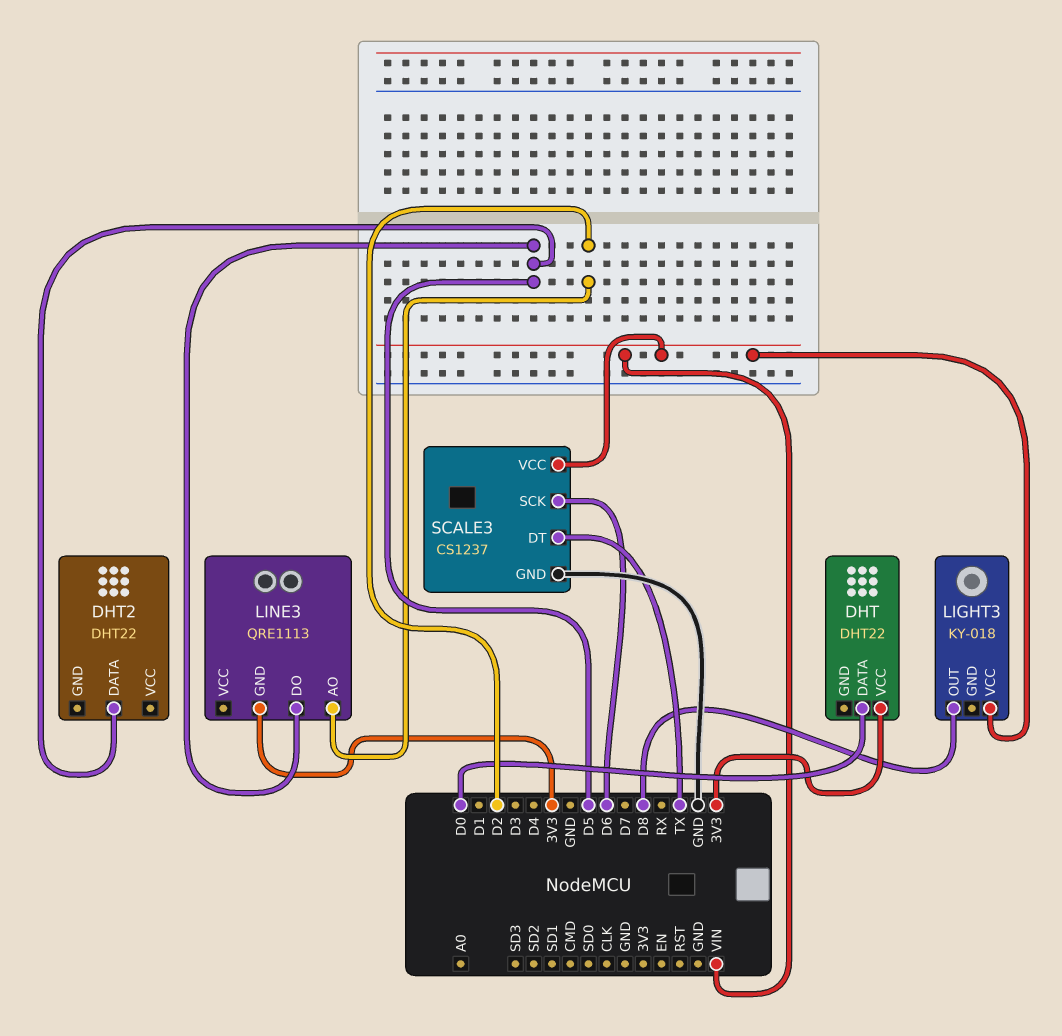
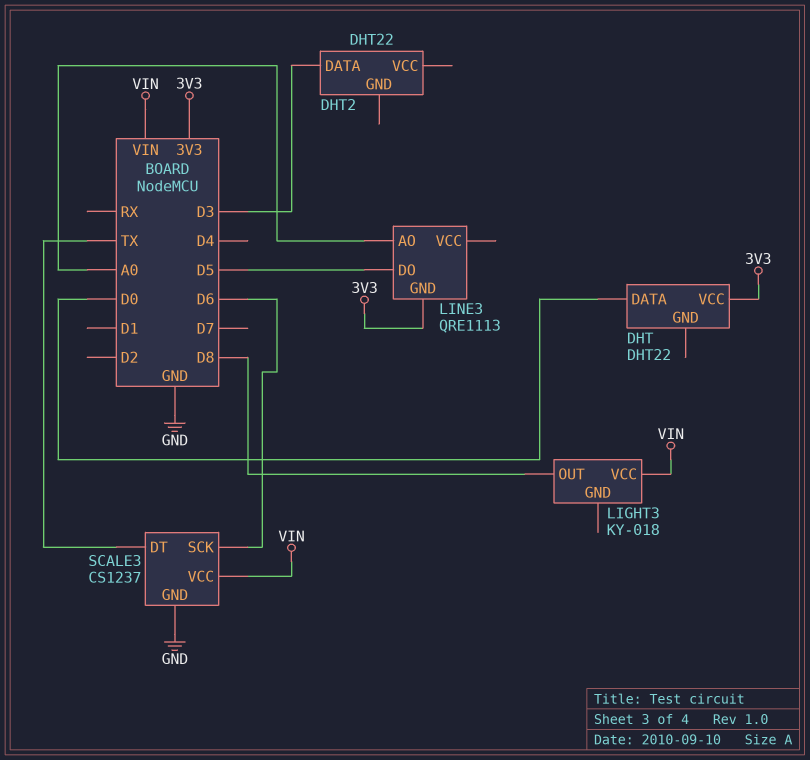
DHT2 pin DATA: D5 -> D3
LINE3 pin AO: D2 -> A0

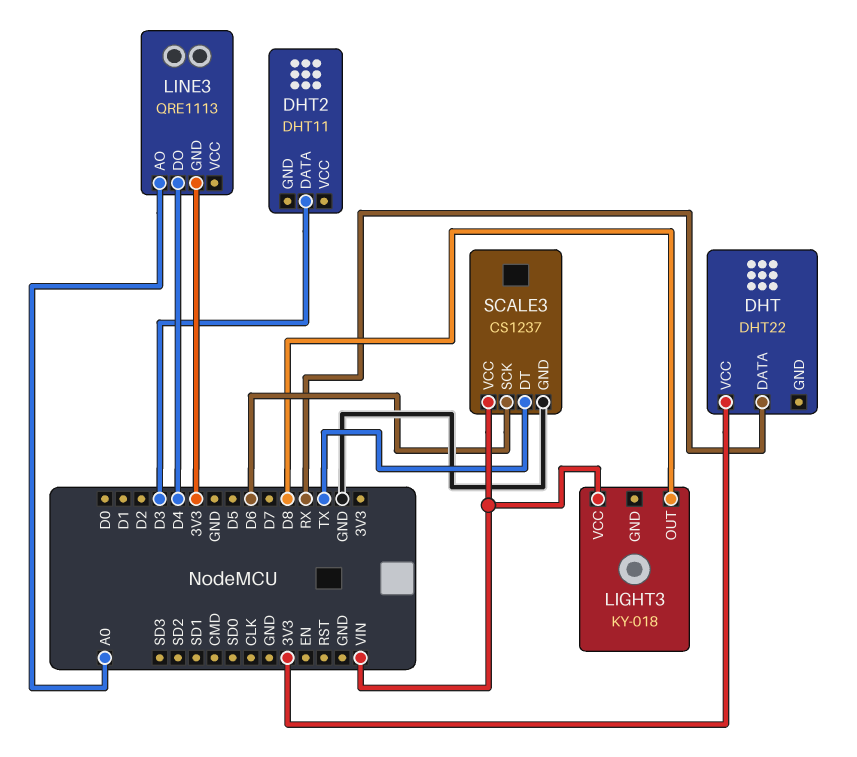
DHT pin DATA: D0 -> RX
DHT2: DHT22 -> DHT11
LINE3 pin DO: D5 -> D4

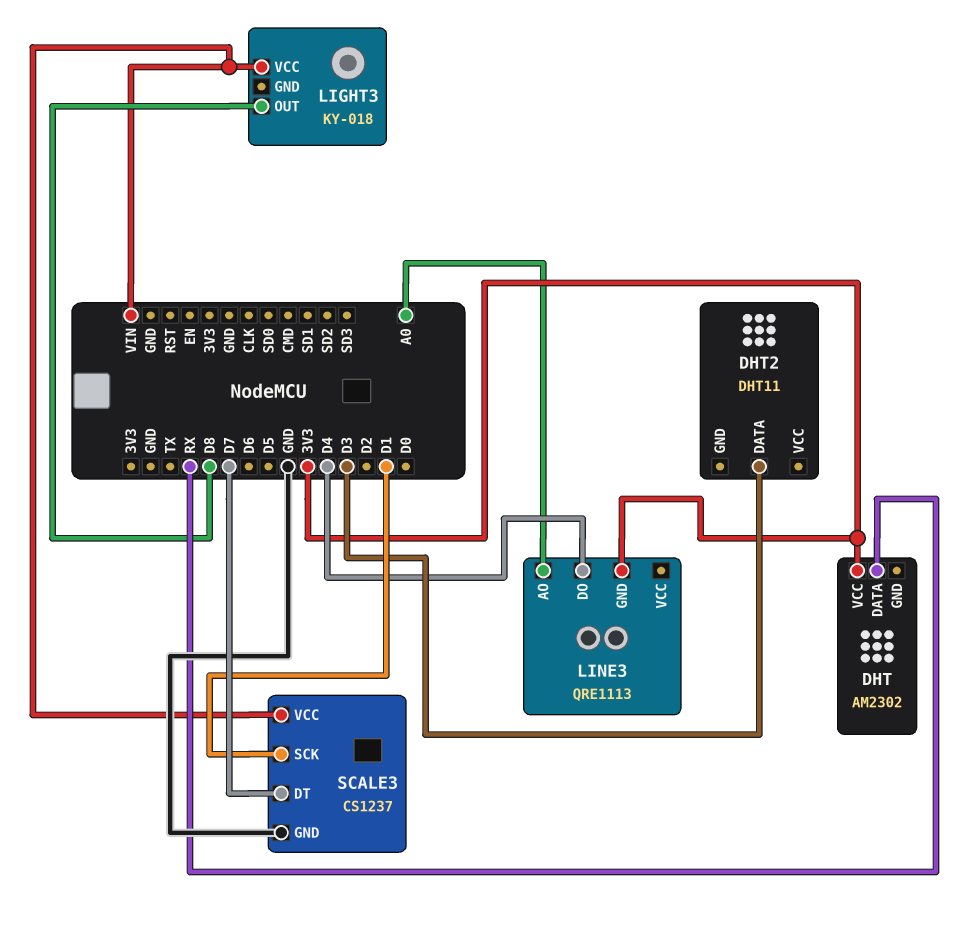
DHT: DHT22 -> AM2302
SCALE3 pin DT: TX -> D7
SCALE3 pin SCK: D6 -> D1

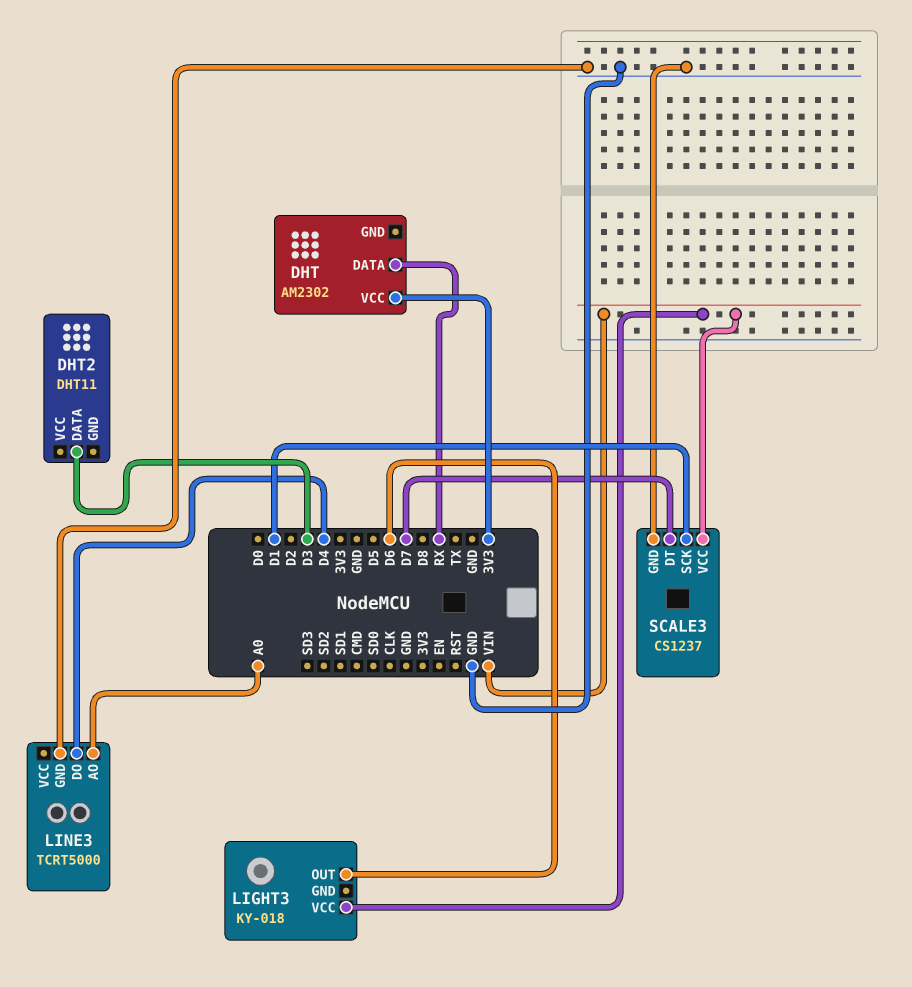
LIGHT3 pin OUT: D8 -> D6
LINE3: QRE1113 -> TCRT5000
LINE3 pin GND: 3V3 -> GND

